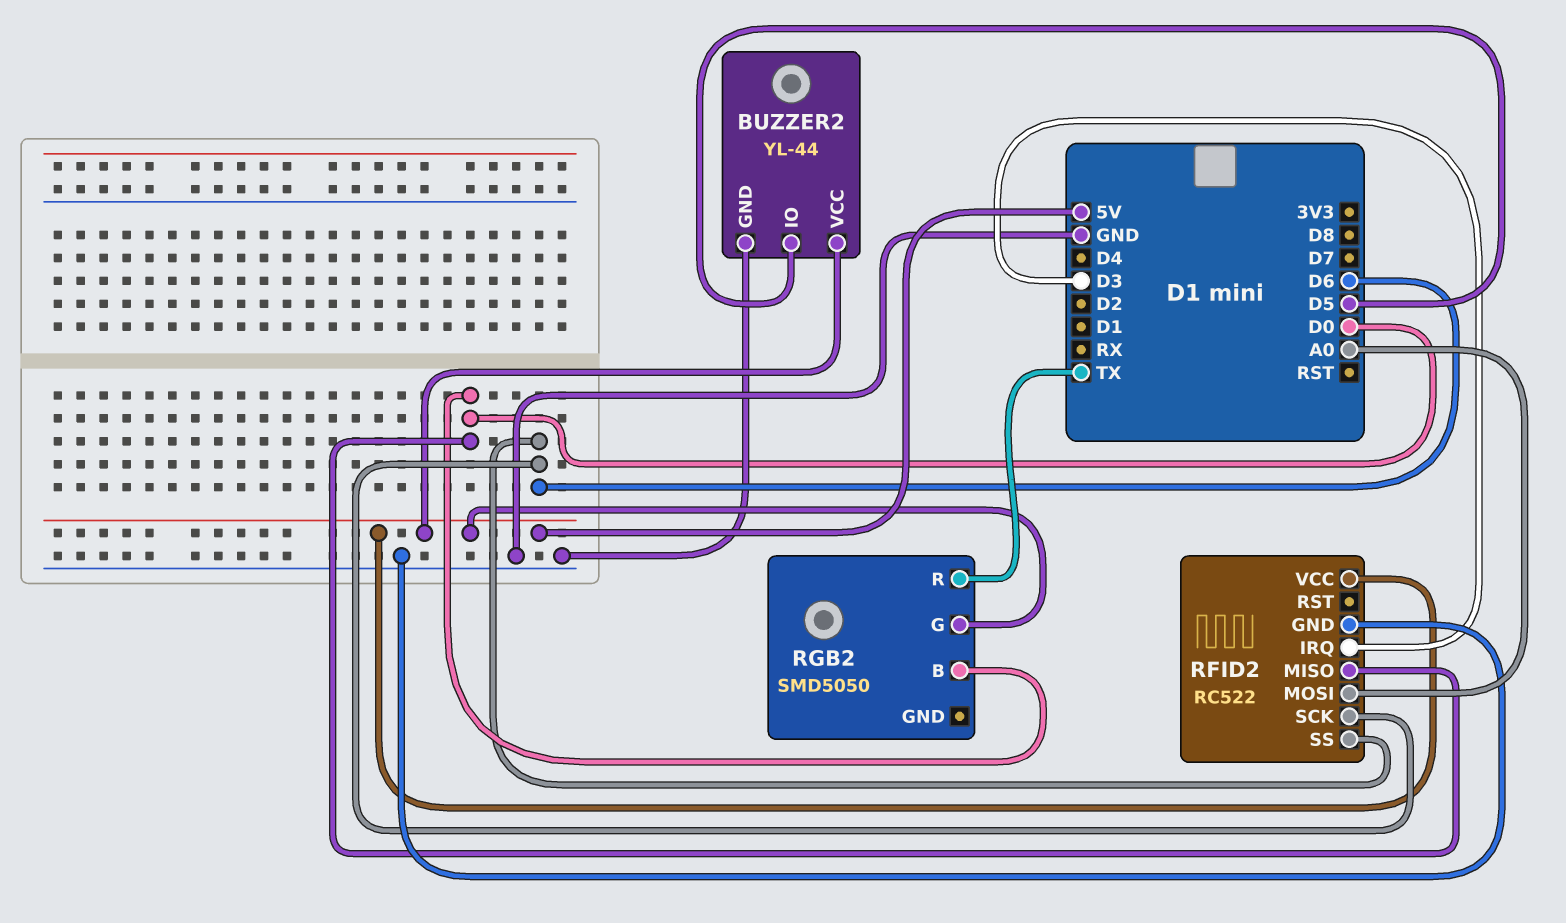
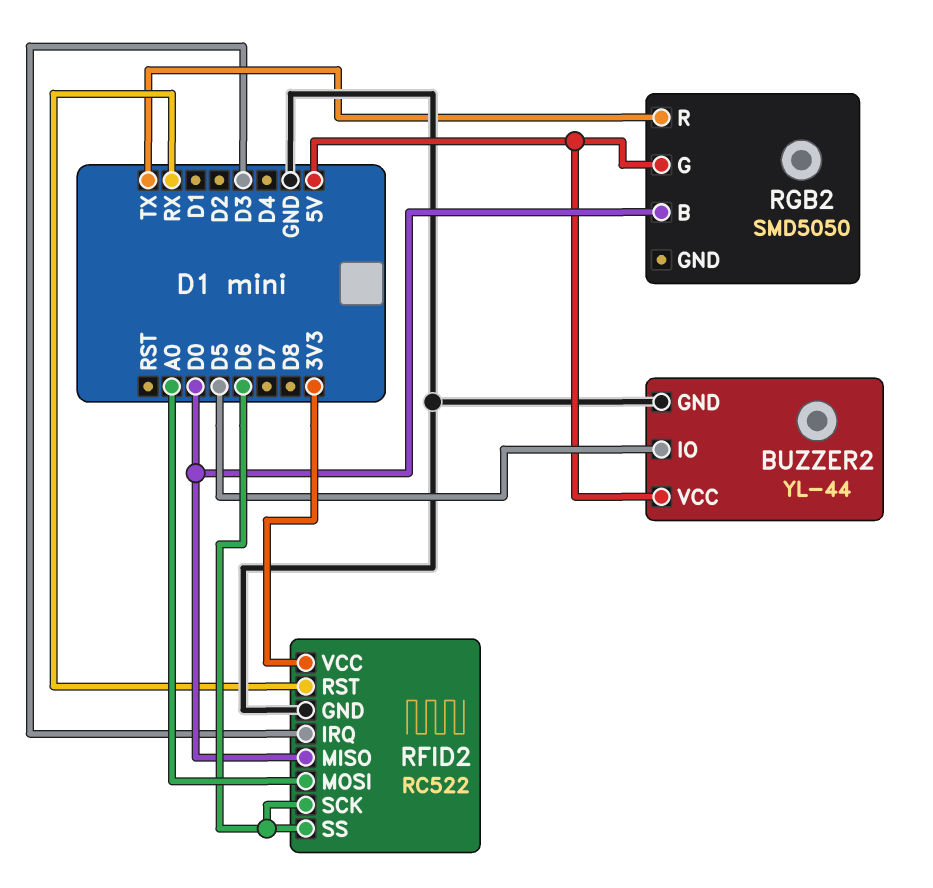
RFID2 pin RST: none -> RX
RFID2 pin VCC: 5V -> 3V3

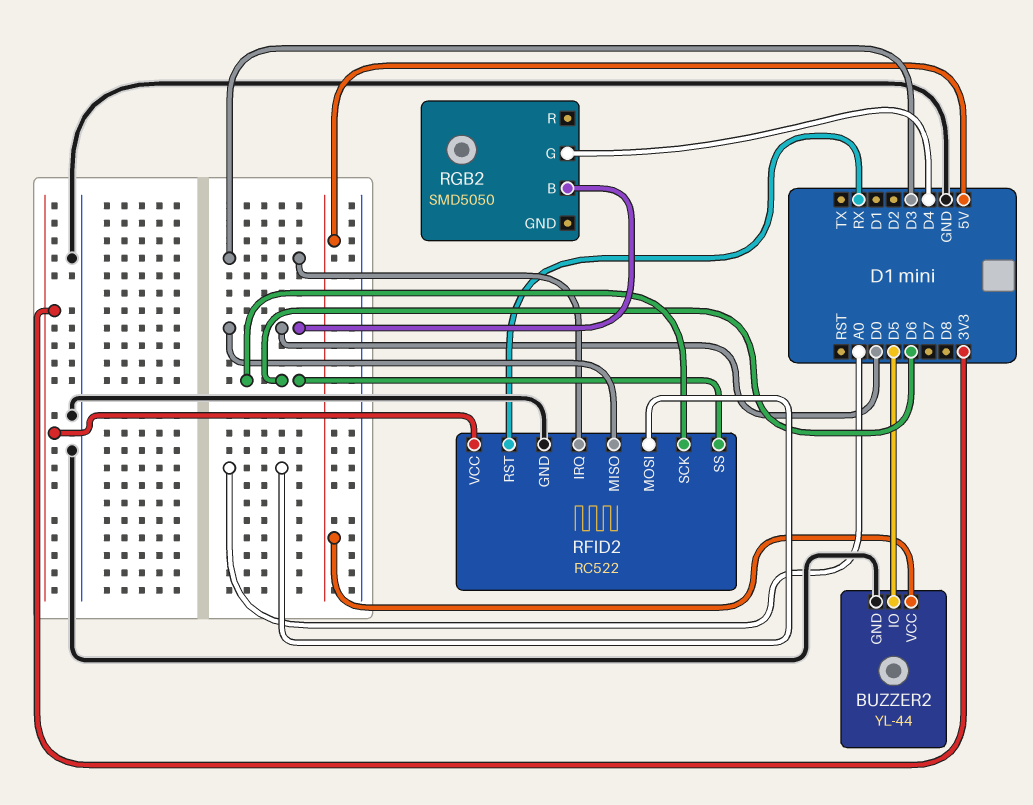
RGB2 pin G: 5V -> D4
RGB2 pin R: TX -> none

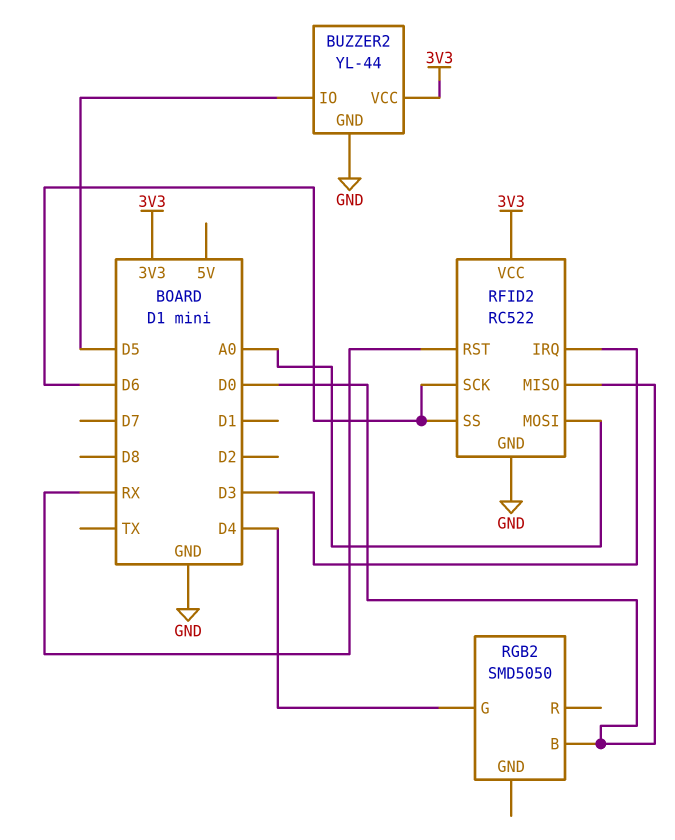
BUZZER2 pin VCC: 5V -> 3V3

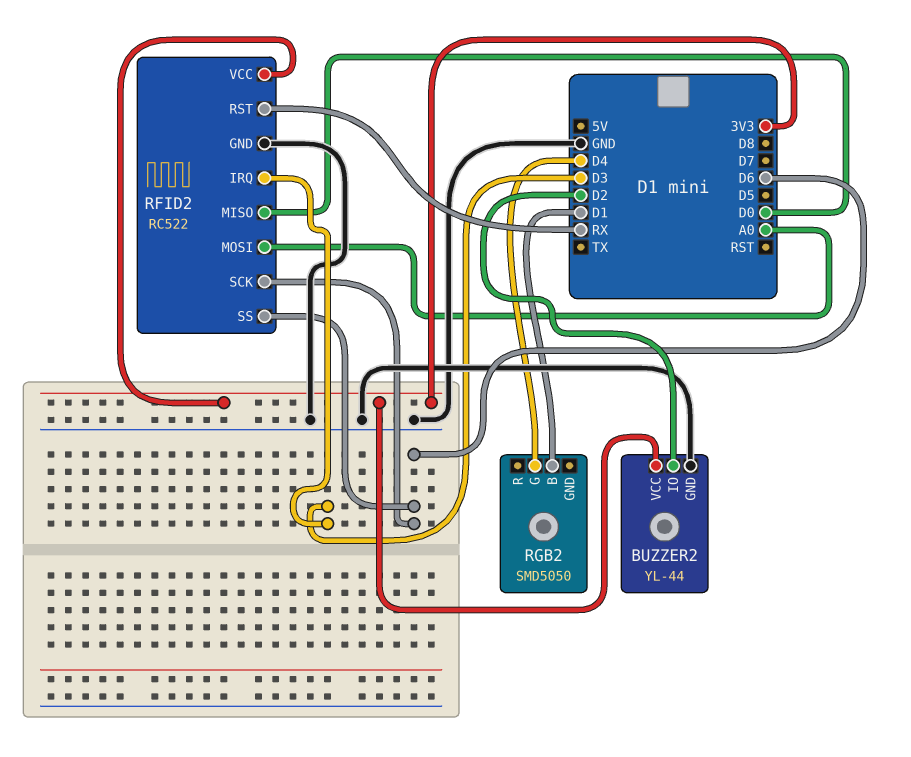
BUZZER2 pin IO: D5 -> D2
RGB2 pin B: D0 -> D1

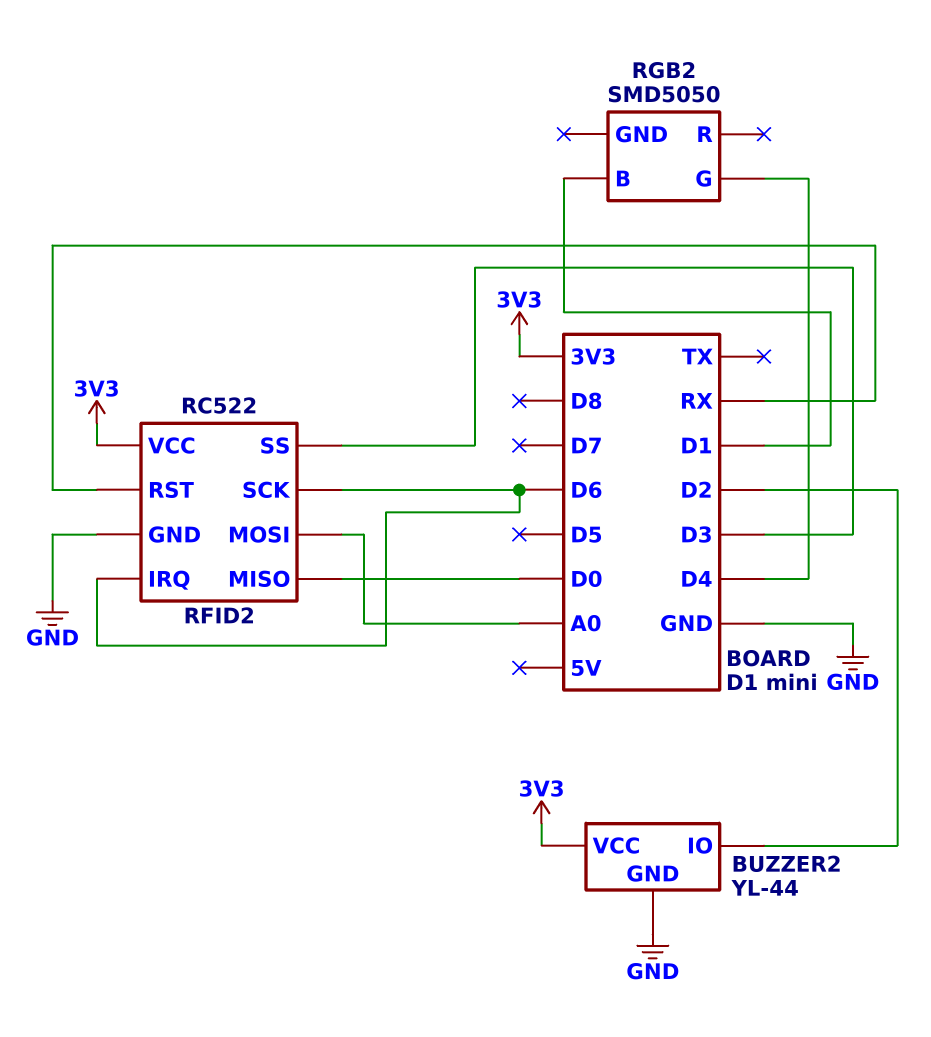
RFID2 pin IRQ: D3 -> D6
RFID2 pin SS: D6 -> D3

